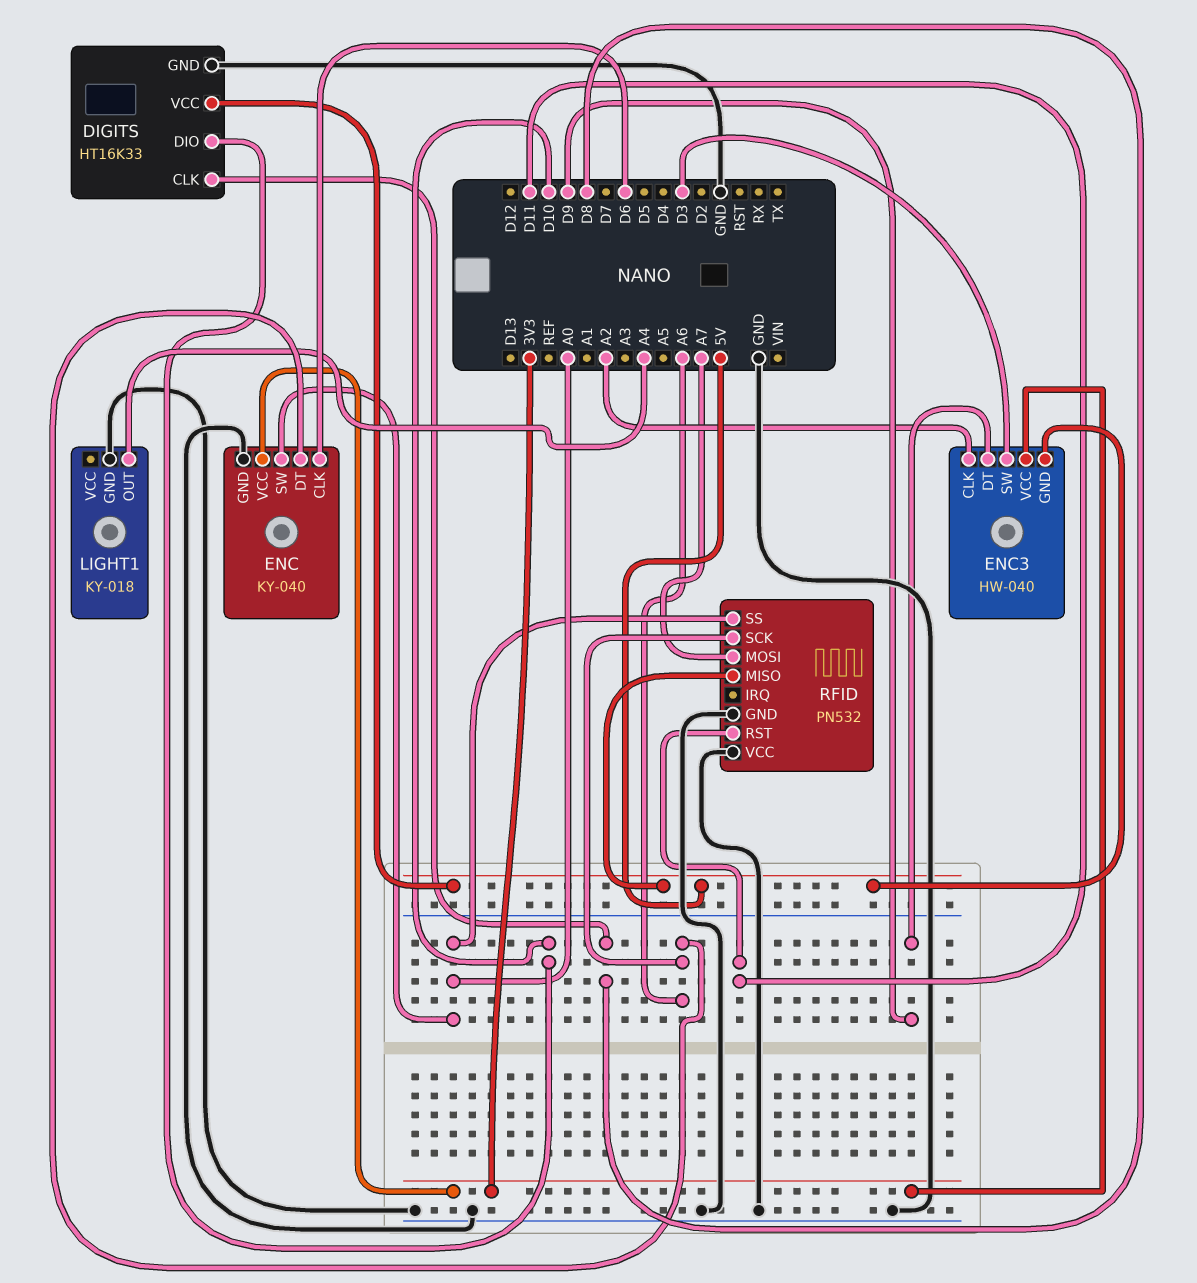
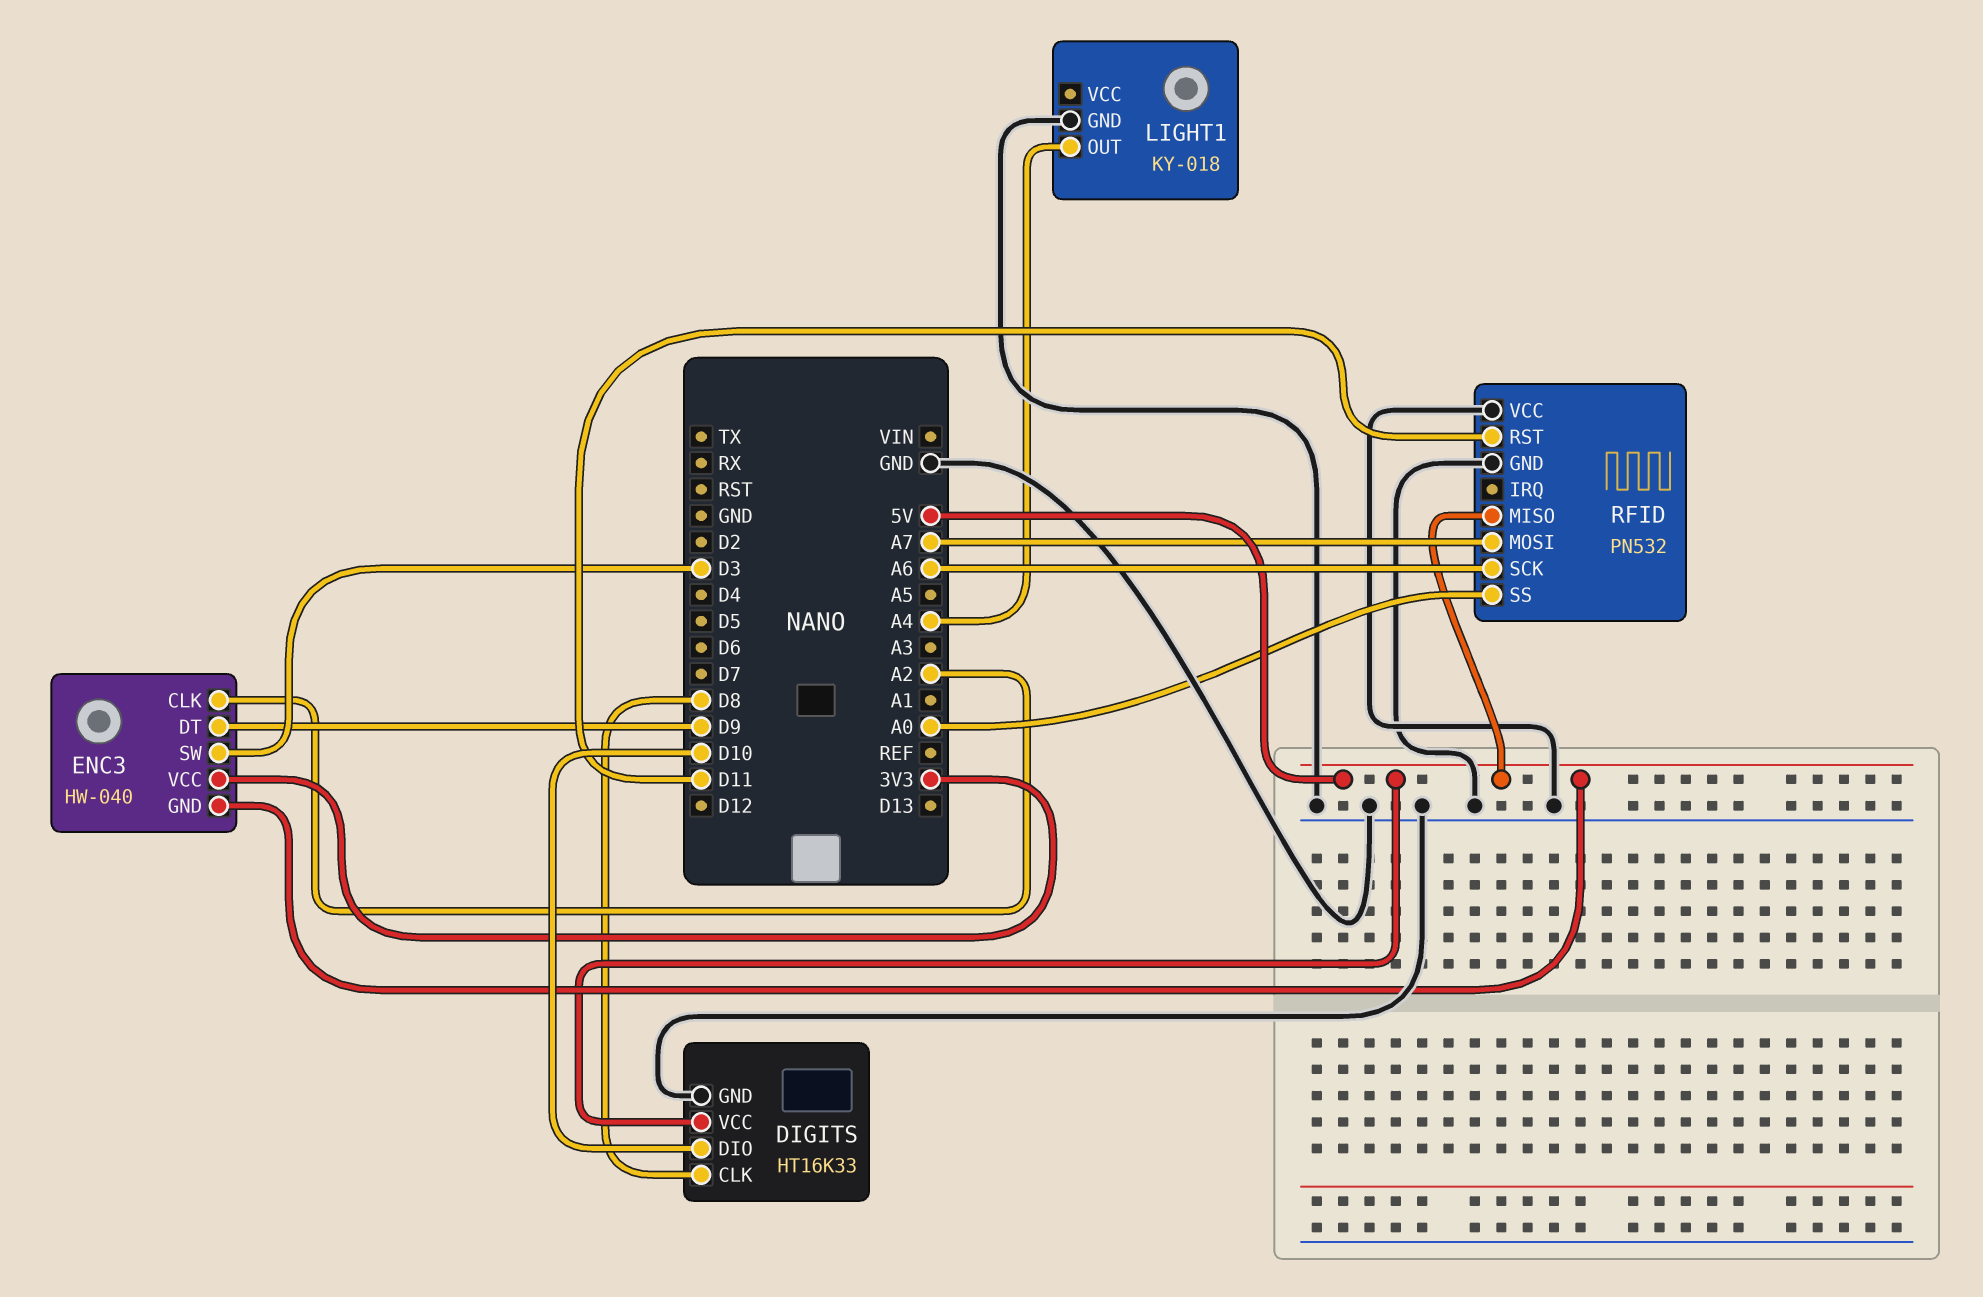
ENC: KY-040 -> none
ENC pin CLK: D6 -> none
ENC pin DT: A6 -> none
ENC pin GND: GND -> none
ENC pin SW: A0 -> none
ENC pin VCC: 3V3 -> none

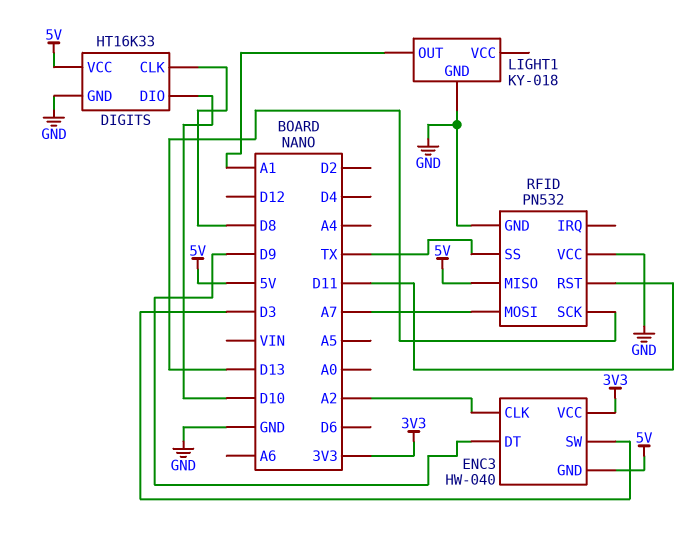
LIGHT1 pin OUT: A4 -> A1
RFID pin SCK: A6 -> D13
RFID pin SS: A0 -> TX

